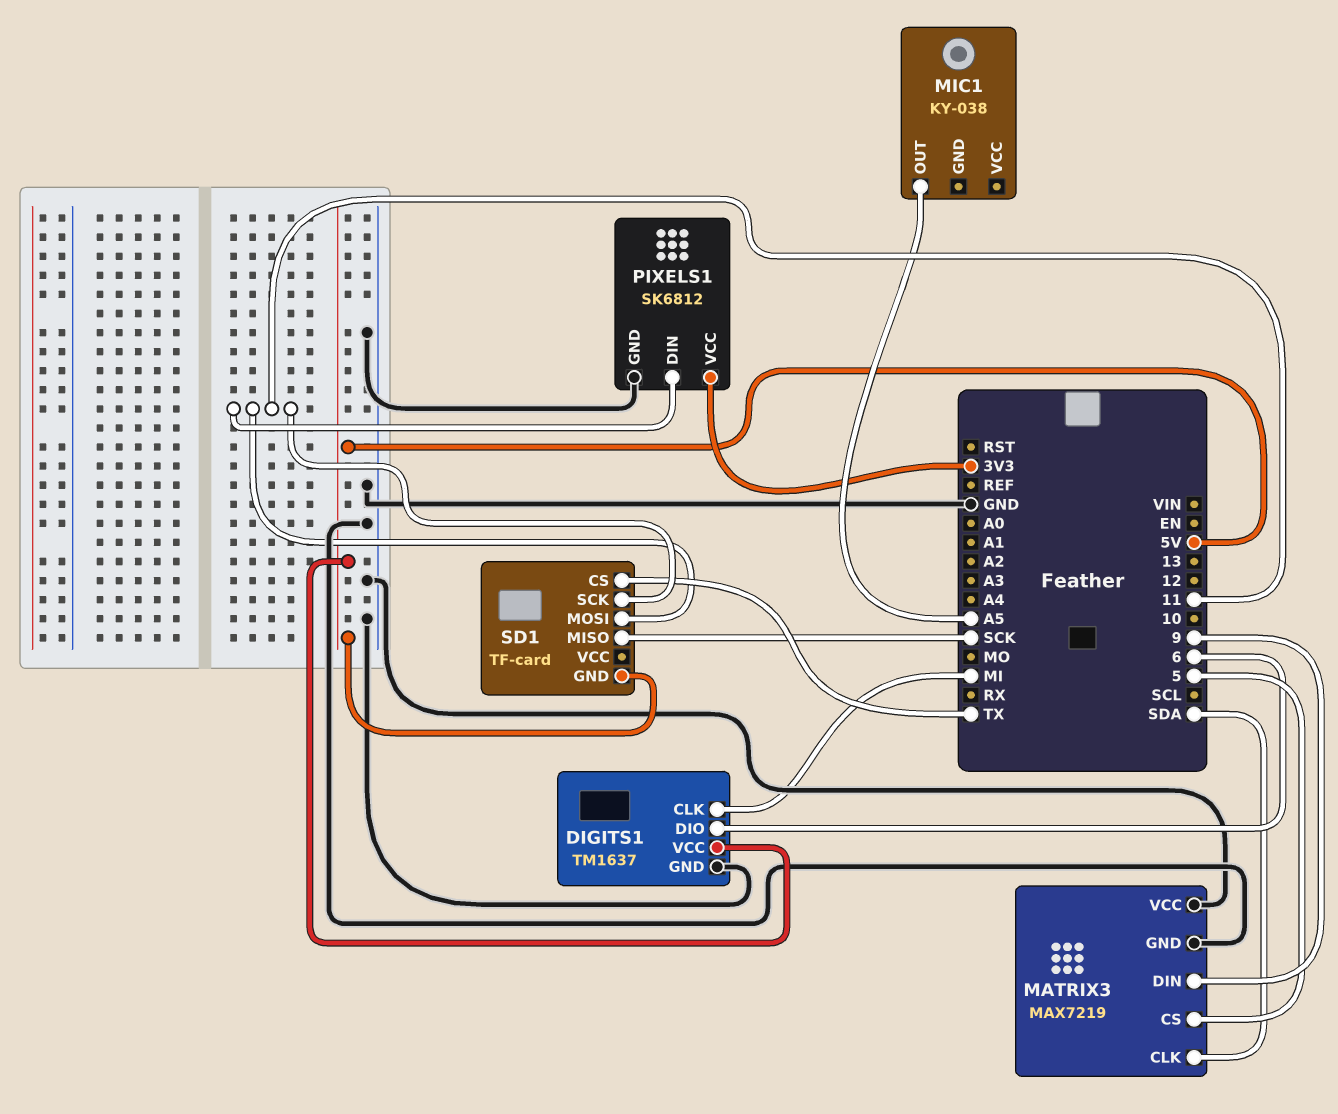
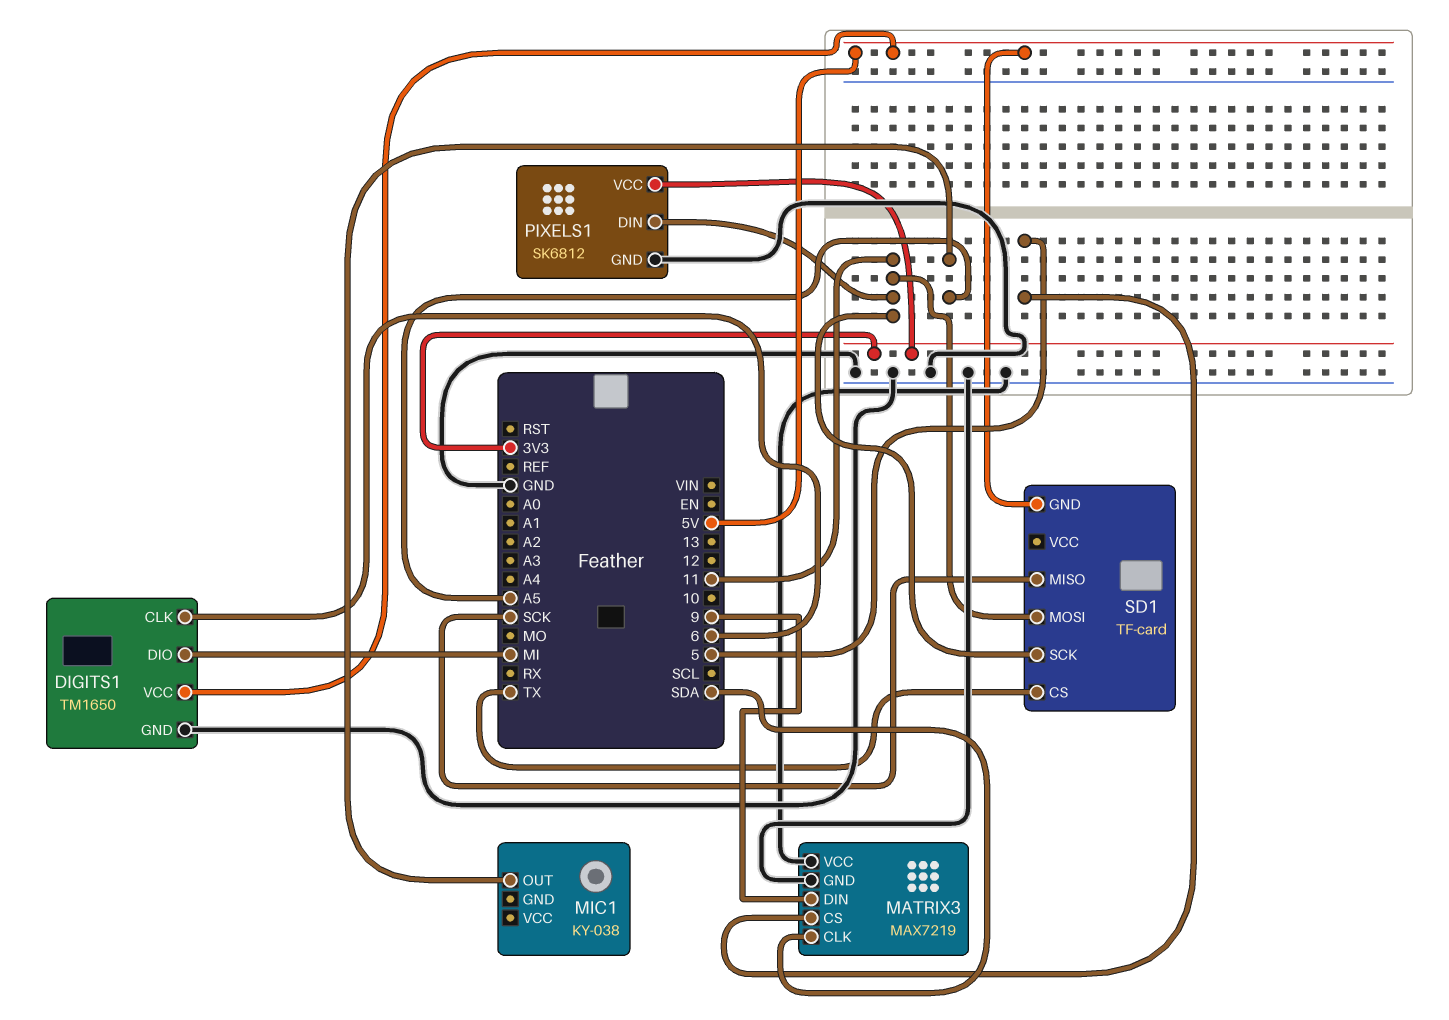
DIGITS1: TM1637 -> TM1650
DIGITS1 pin CLK: MI -> 6
DIGITS1 pin DIO: 6 -> MI

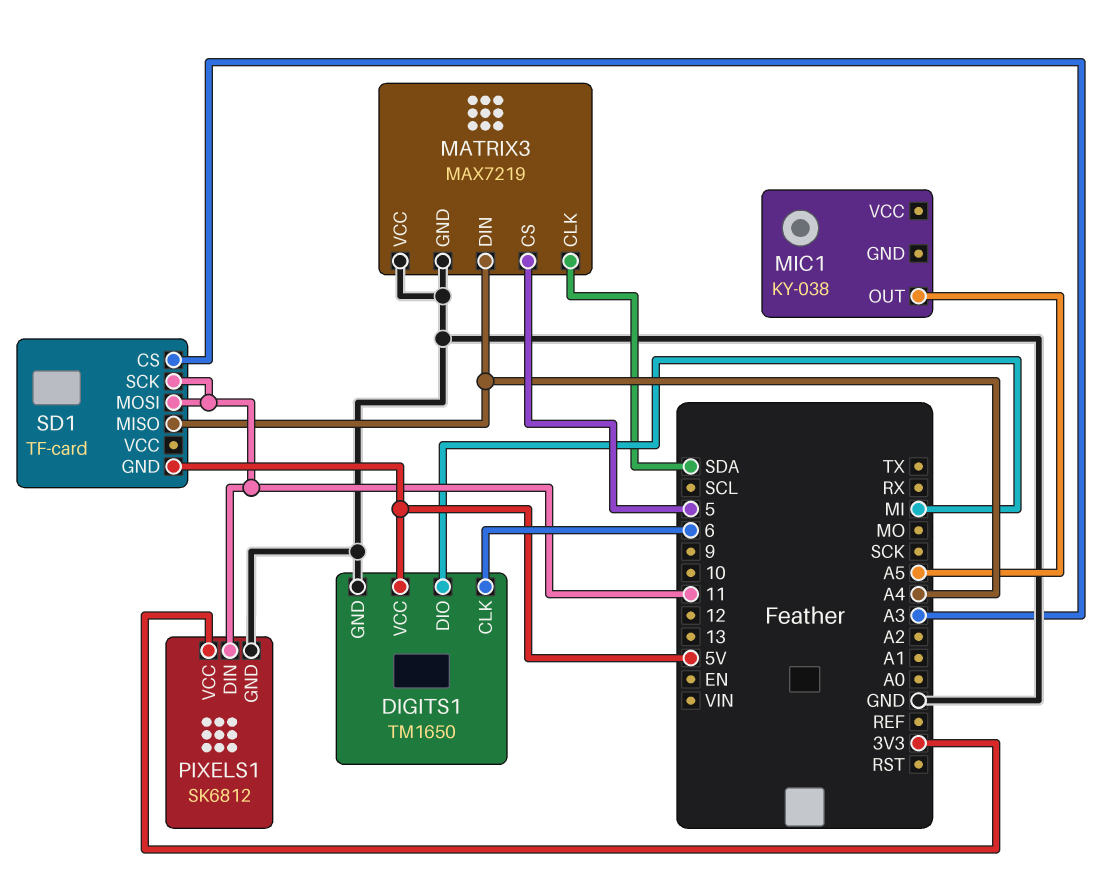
MATRIX3 pin DIN: 9 -> A4
SD1 pin CS: TX -> A3
SD1 pin MISO: SCK -> A4

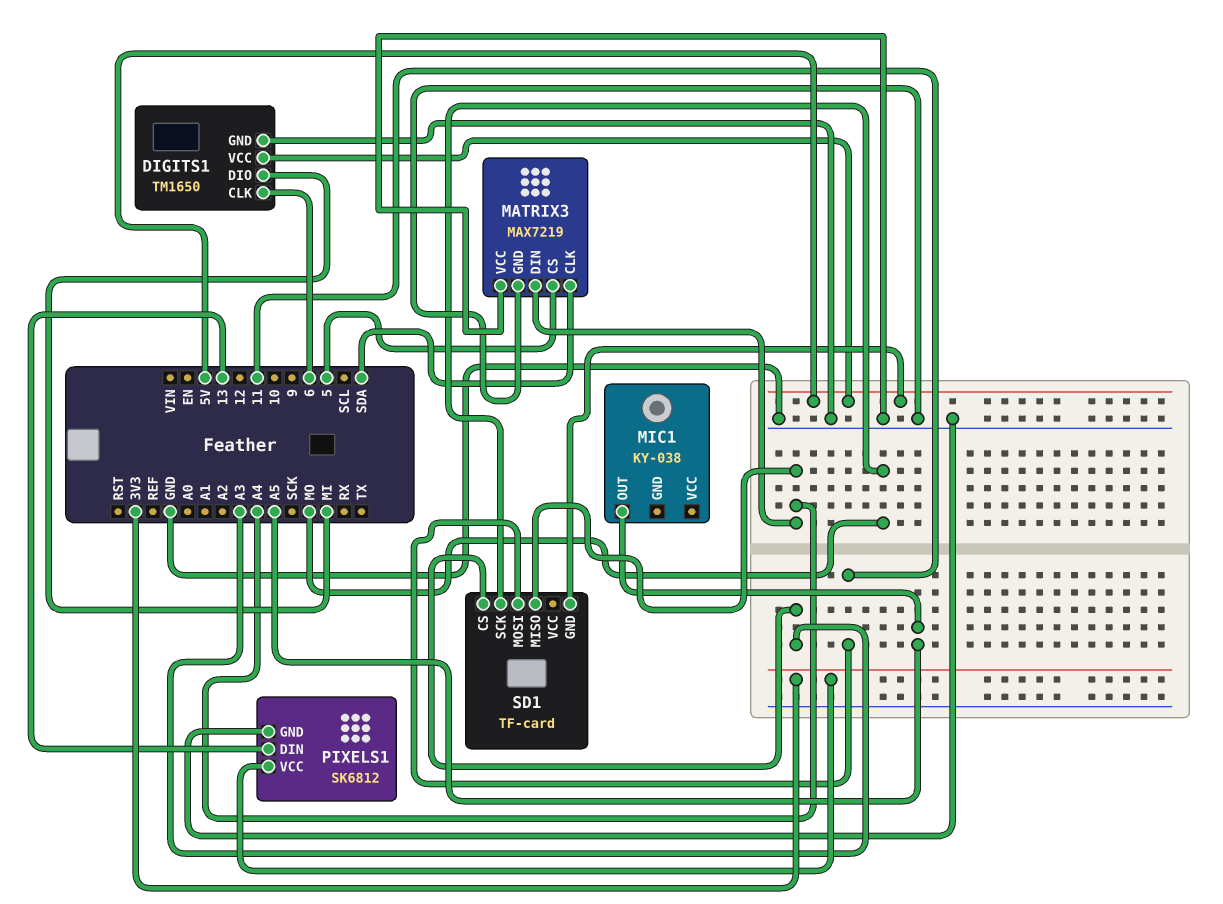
PIXELS1 pin DIN: 11 -> 13
SD1 pin SCK: 11 -> MO

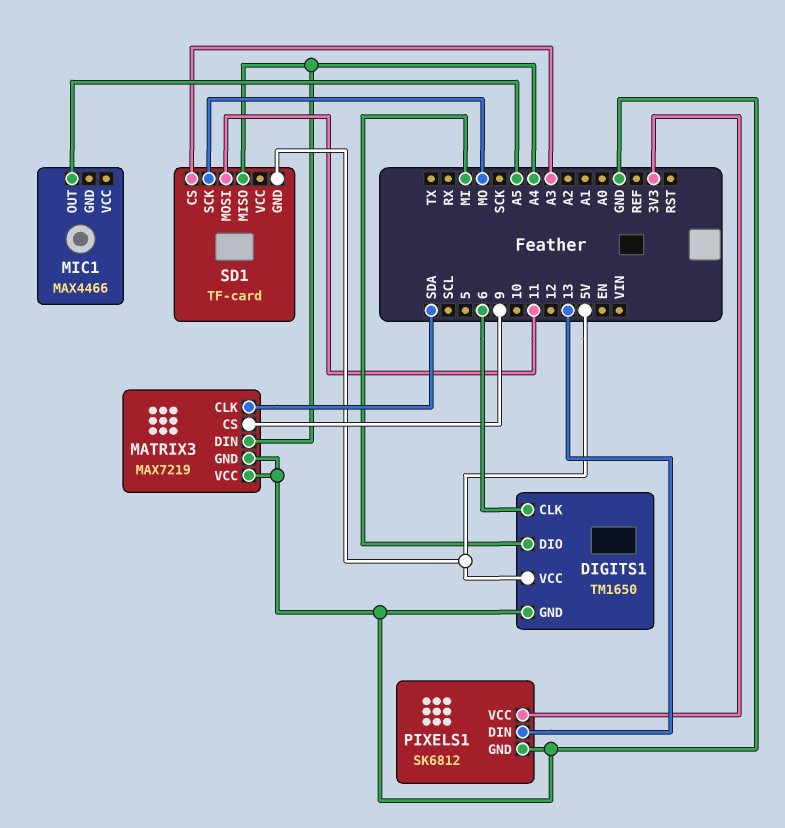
MATRIX3 pin CS: 5 -> 9
MIC1: KY-038 -> MAX4466

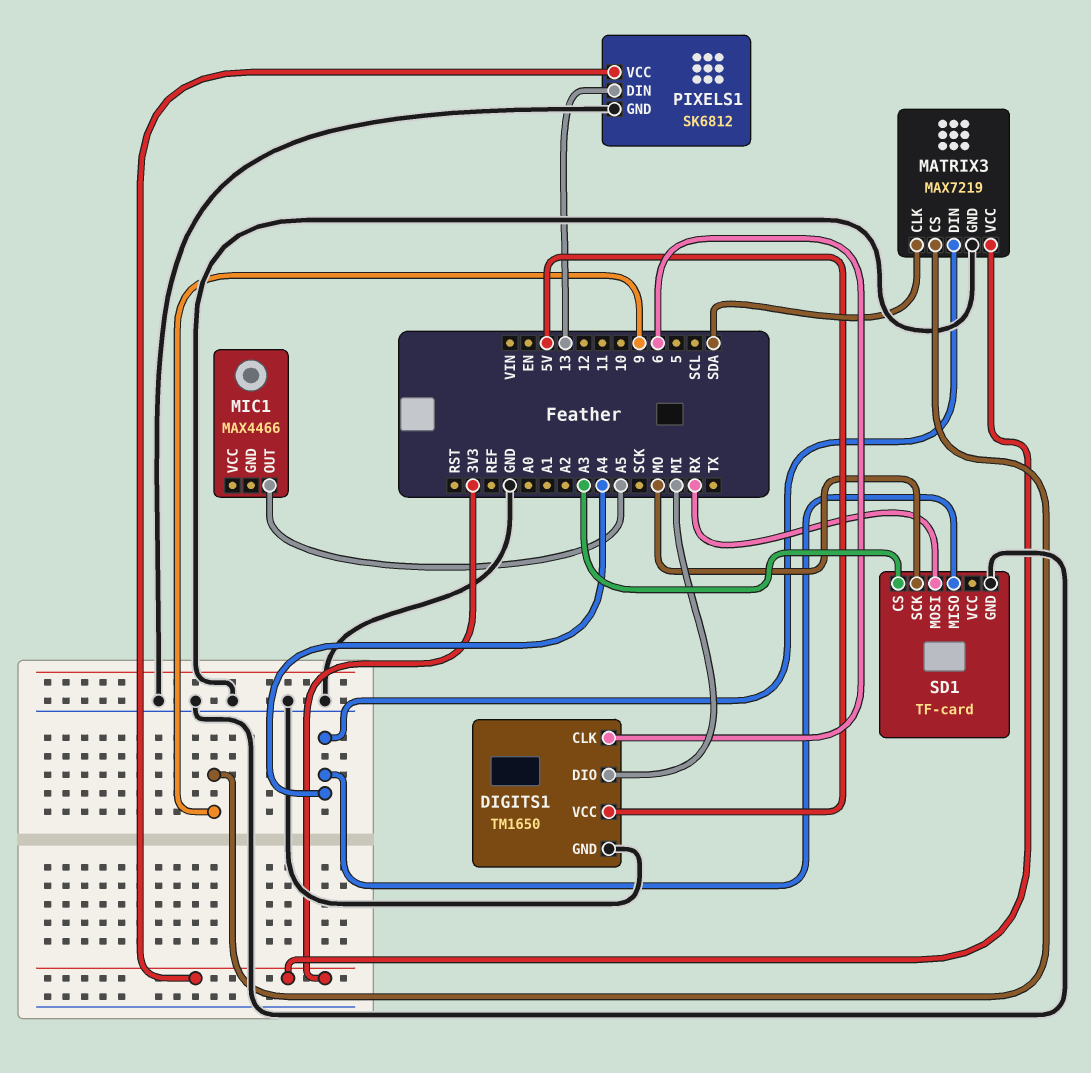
MATRIX3 pin VCC: GND -> 3V3
SD1 pin GND: 5V -> GND
SD1 pin MOSI: 11 -> RX

